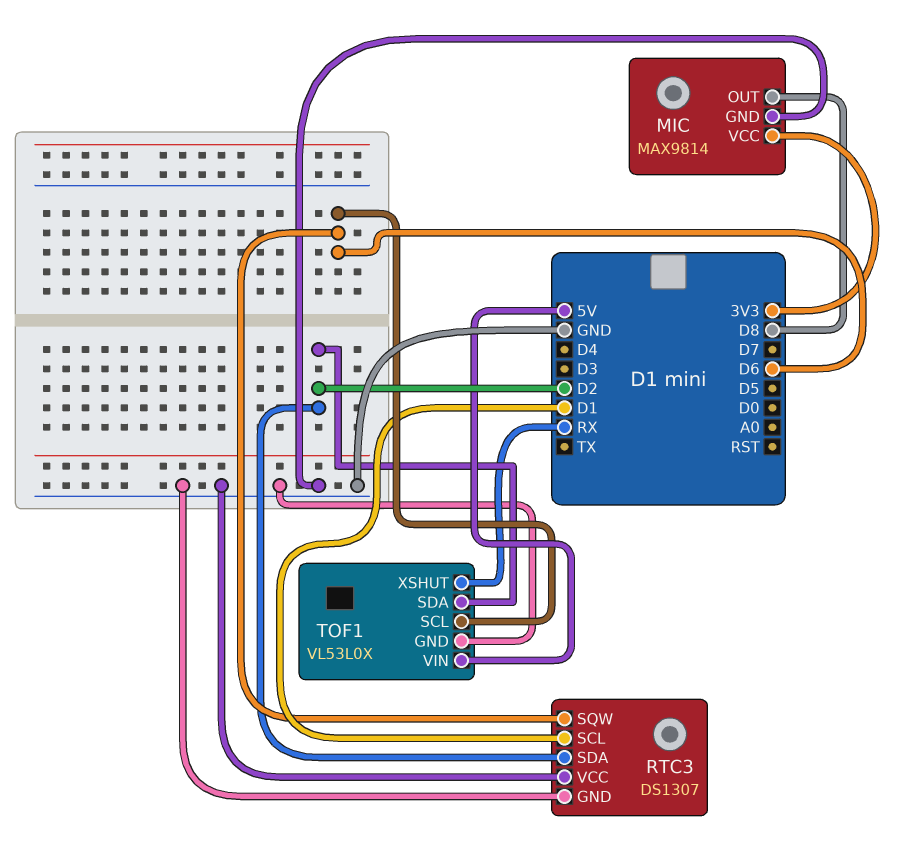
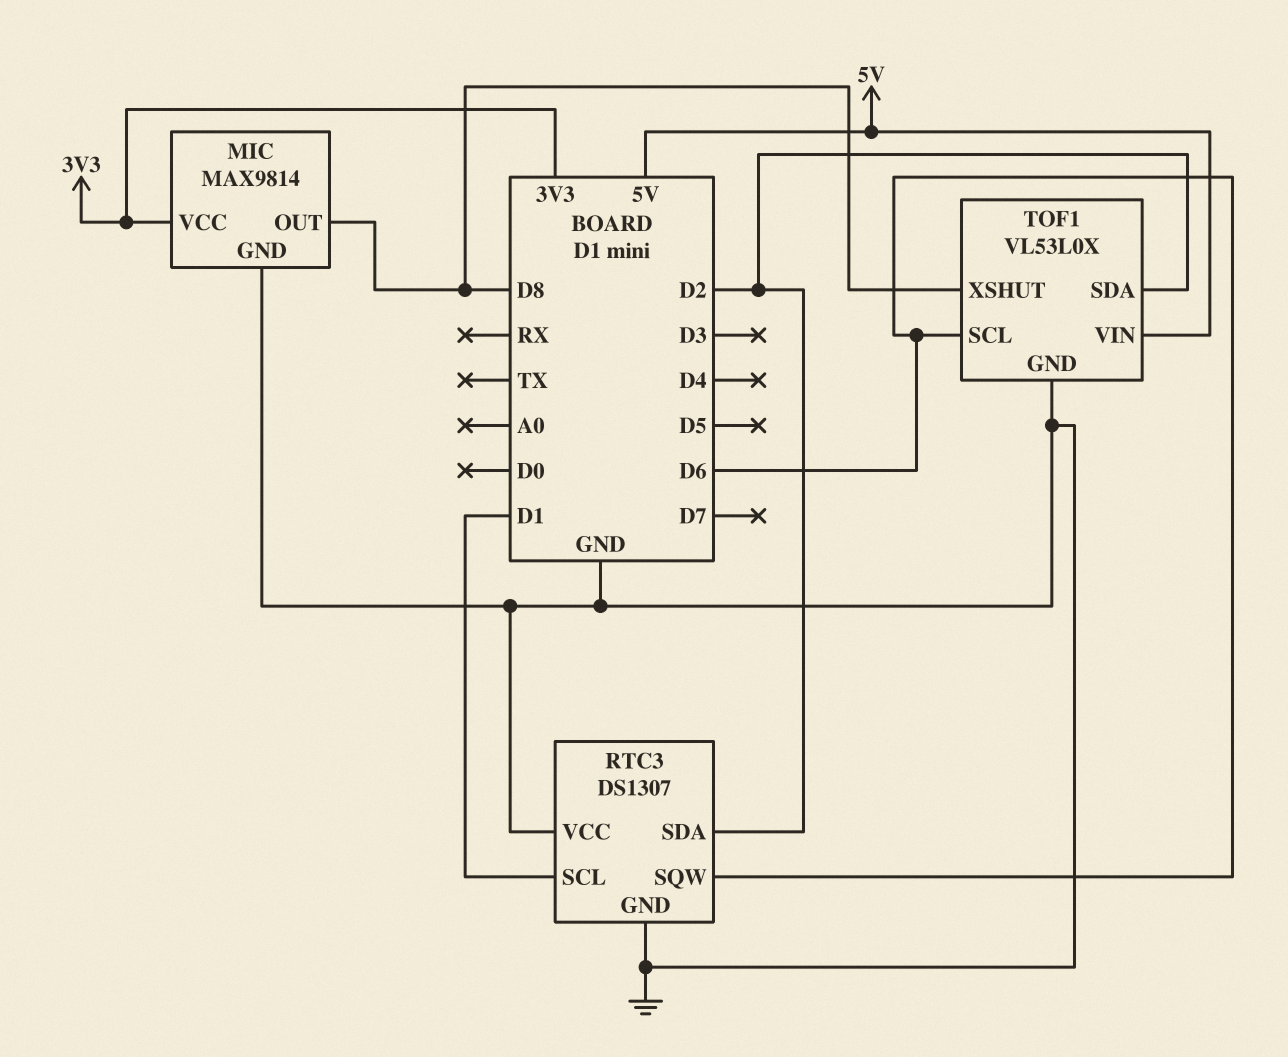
TOF1 pin XSHUT: RX -> D8

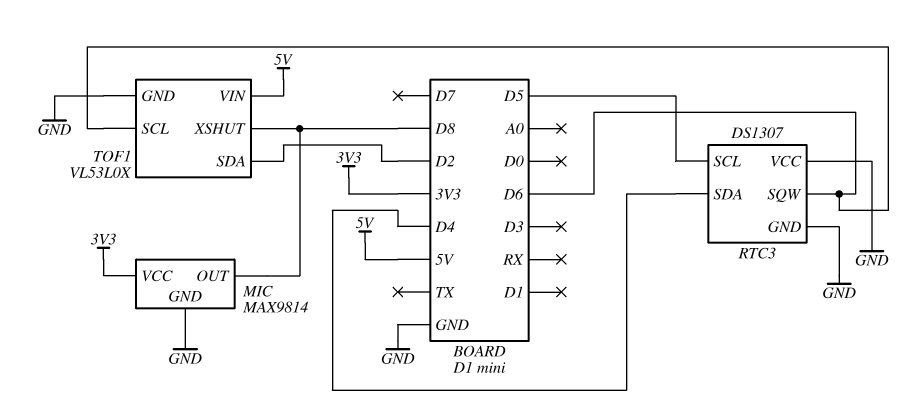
RTC3 pin SCL: D1 -> D5
RTC3 pin SDA: D2 -> D4

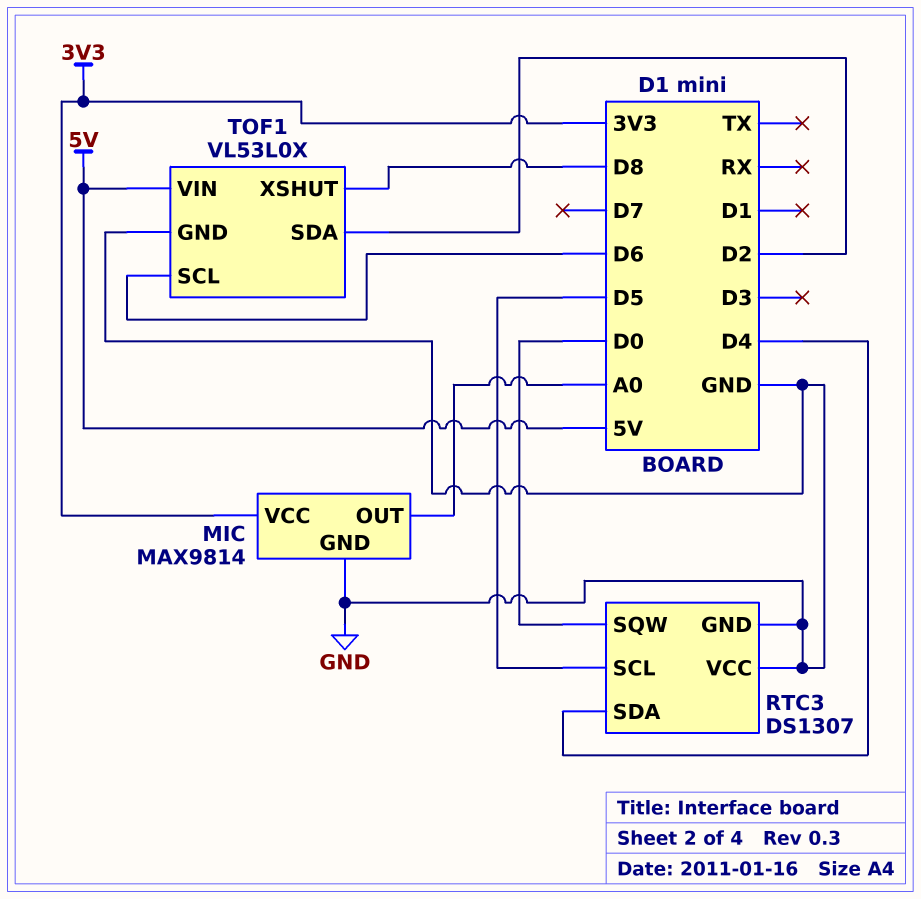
MIC pin OUT: D8 -> A0
RTC3 pin SQW: D6 -> D0

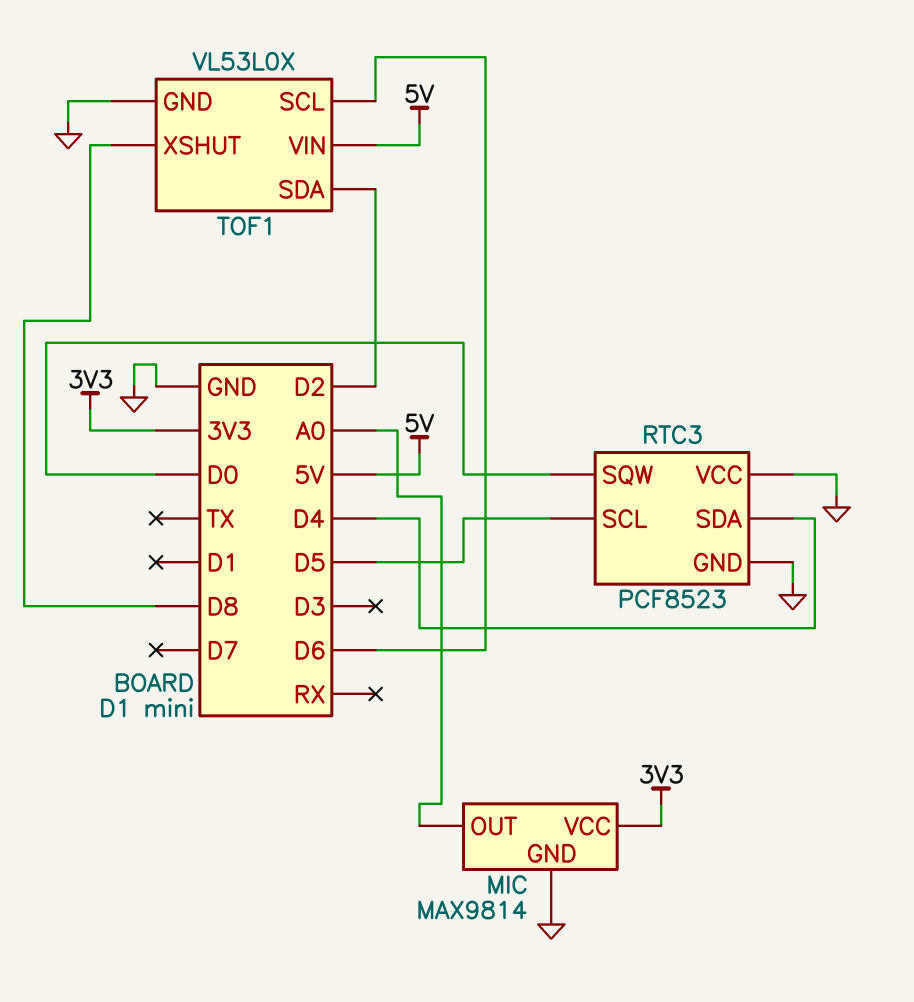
RTC3: DS1307 -> PCF8523

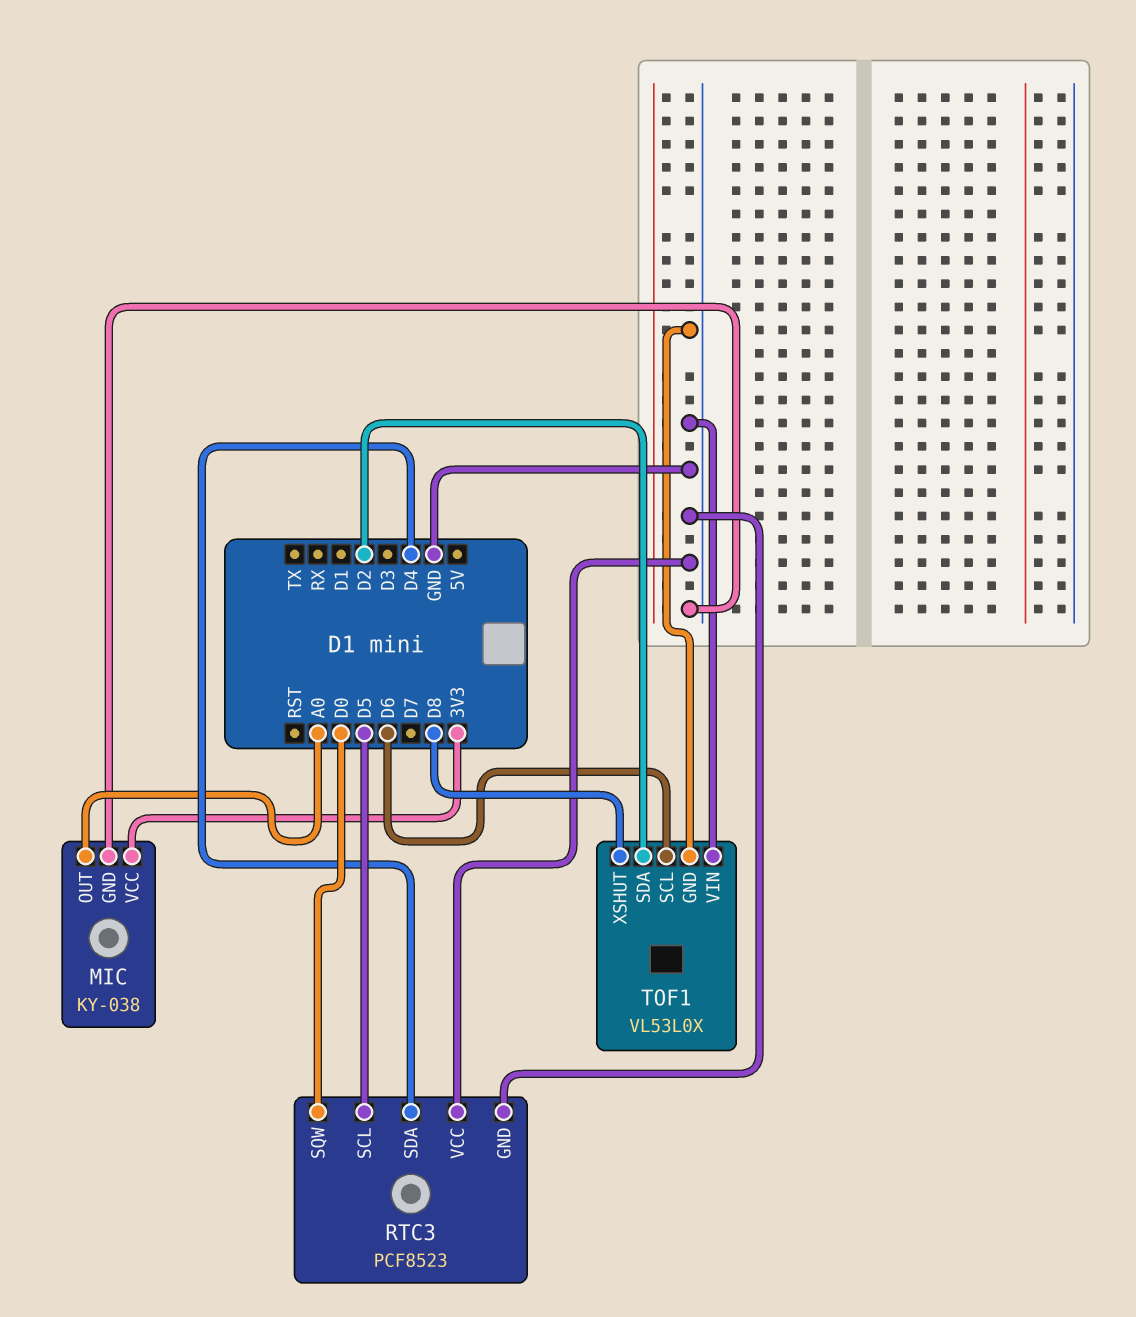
MIC: MAX9814 -> KY-038
TOF1 pin VIN: 5V -> GND

